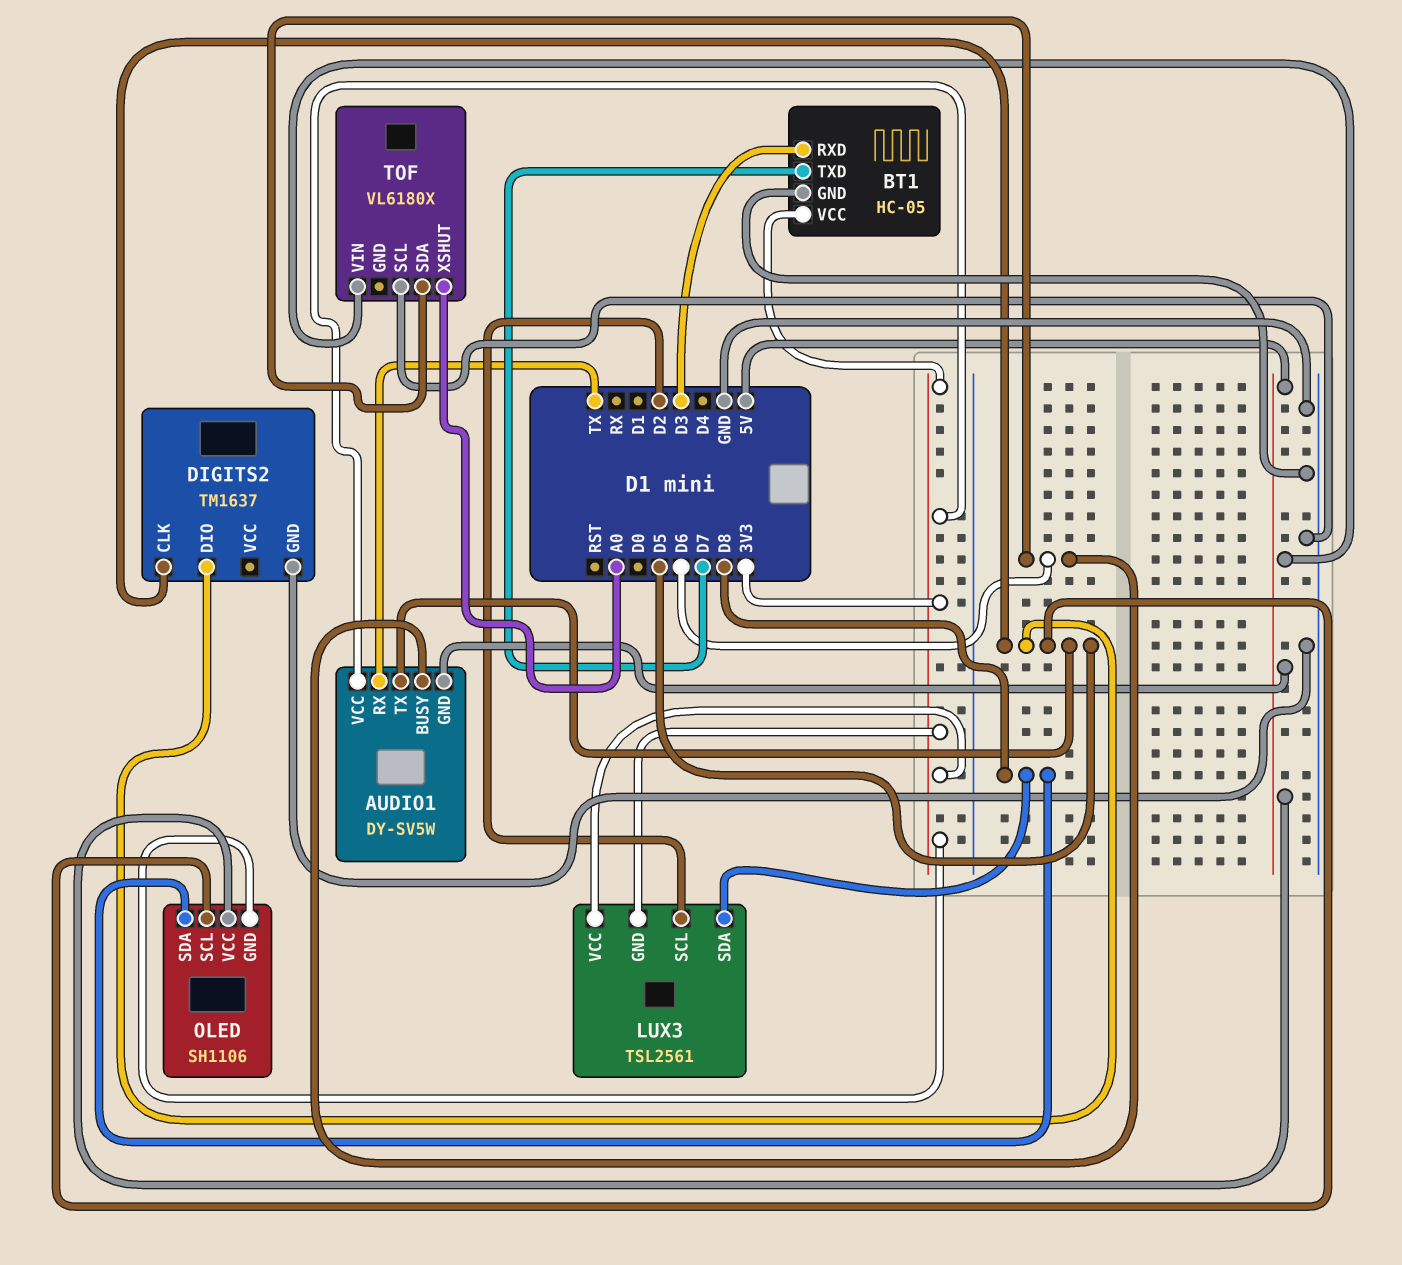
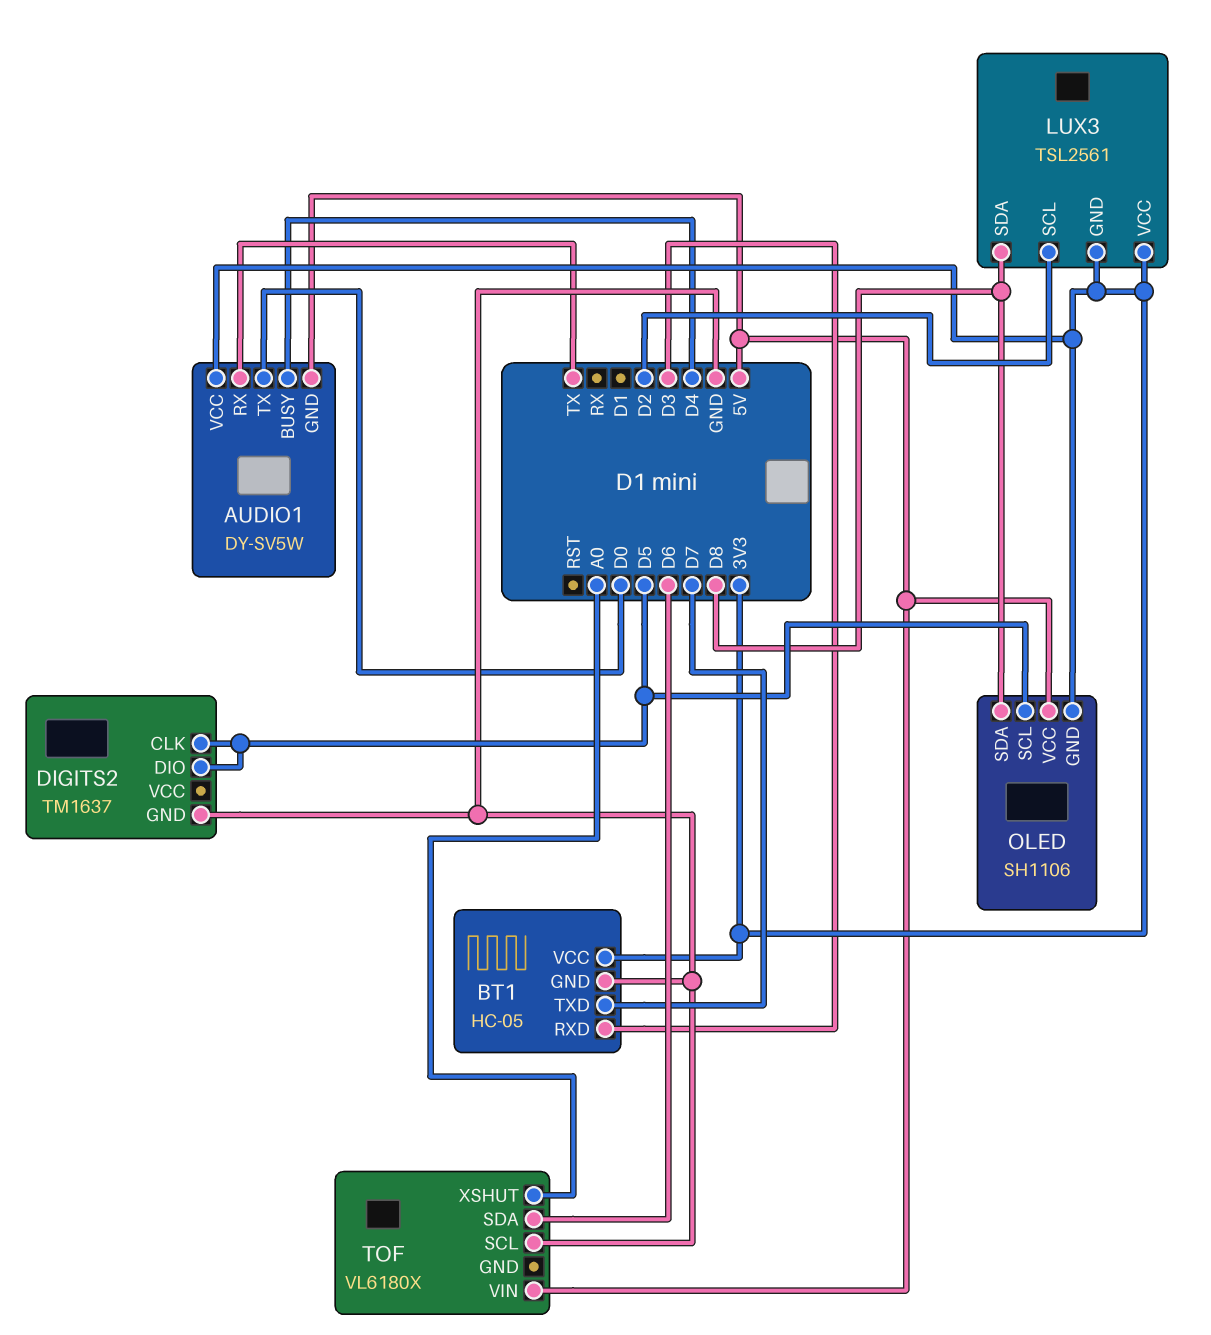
AUDIO1 pin BUSY: D6 -> D4
AUDIO1 pin TX: D5 -> D0

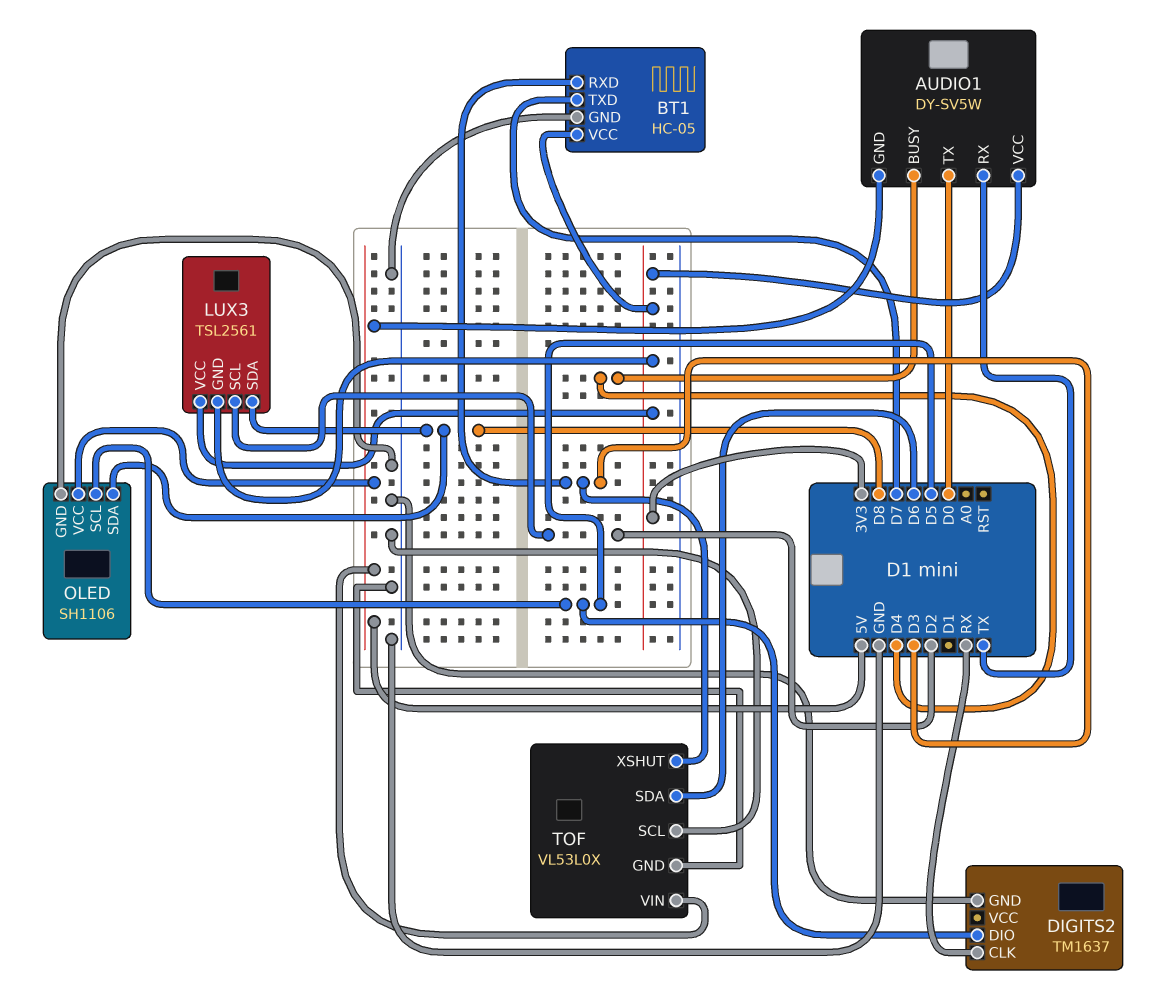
DIGITS2 pin CLK: D5 -> RX
OLED pin GND: 3V3 -> GND
TOF: VL6180X -> VL53L0X
TOF pin GND: none -> GND
TOF pin XSHUT: A0 -> D3

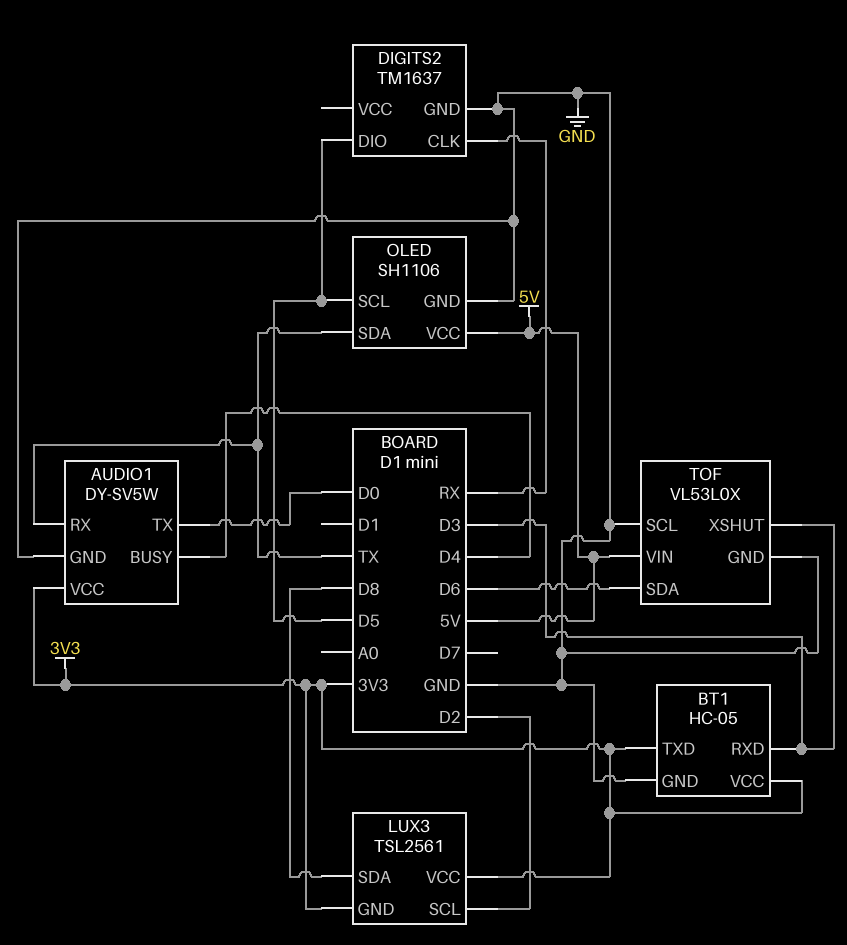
AUDIO1 pin GND: 5V -> GND
BT1 pin TXD: D7 -> 3V3
OLED pin SDA: D8 -> TX

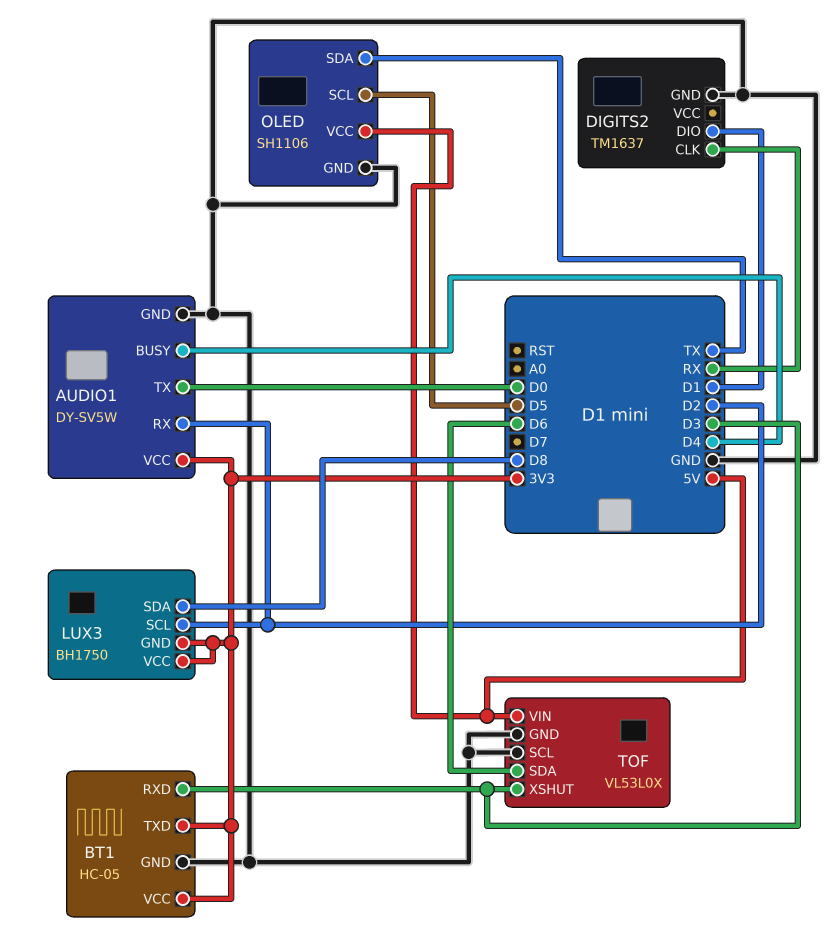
AUDIO1 pin RX: TX -> D2
DIGITS2 pin DIO: D5 -> D1
LUX3: TSL2561 -> BH1750

